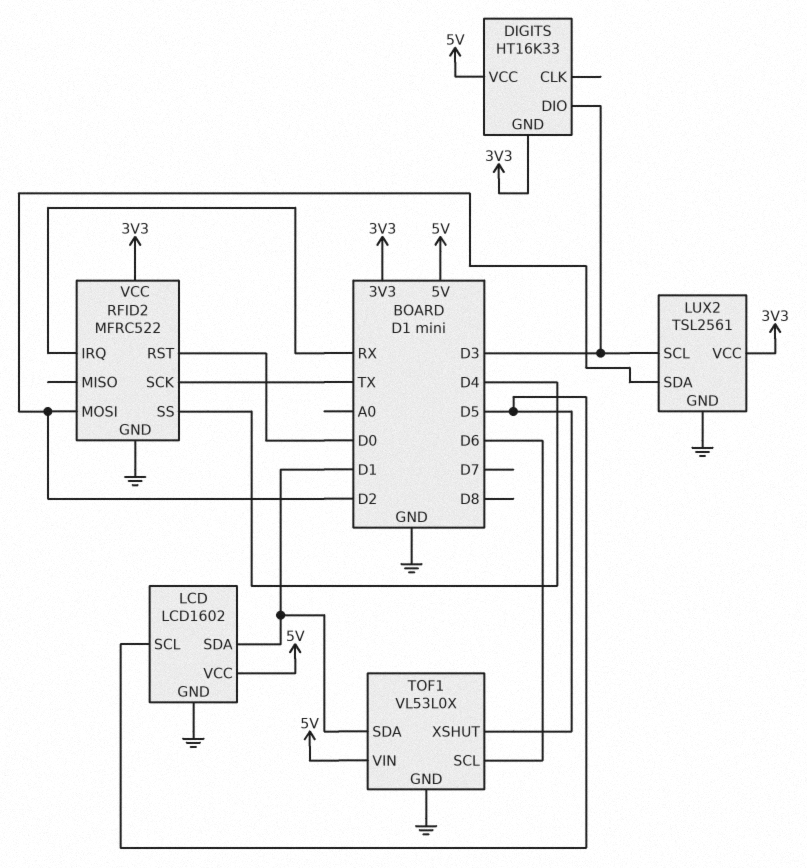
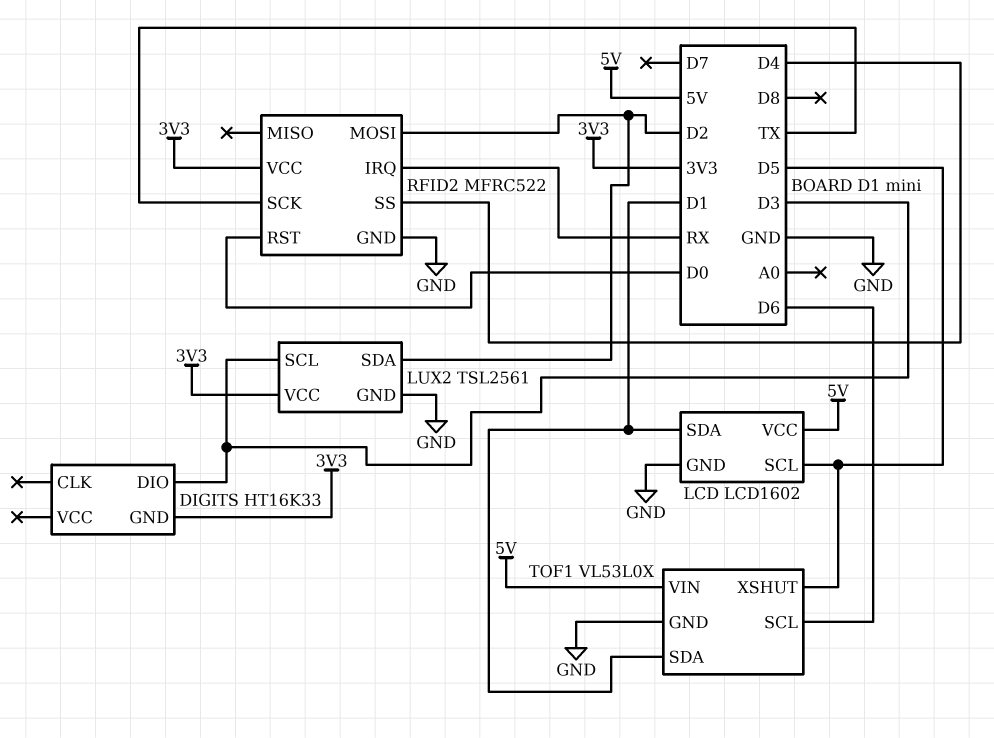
DIGITS pin VCC: 5V -> none

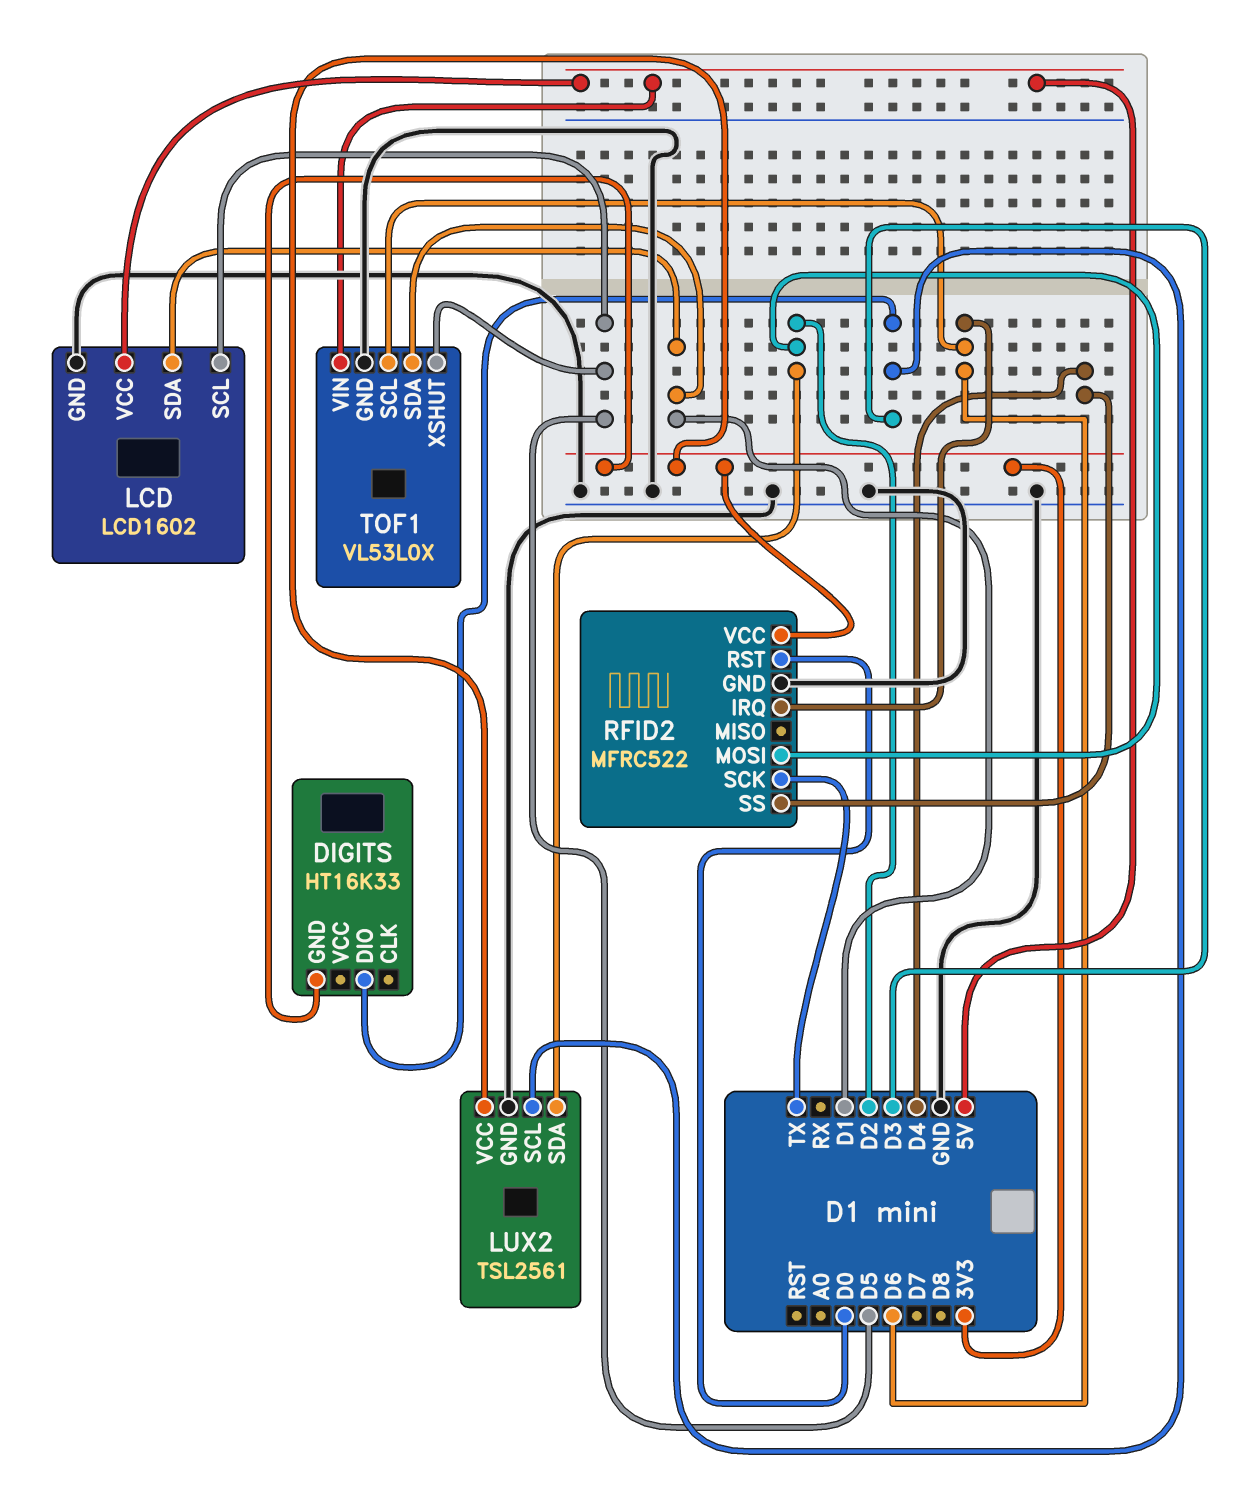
RFID2 pin IRQ: RX -> D6

